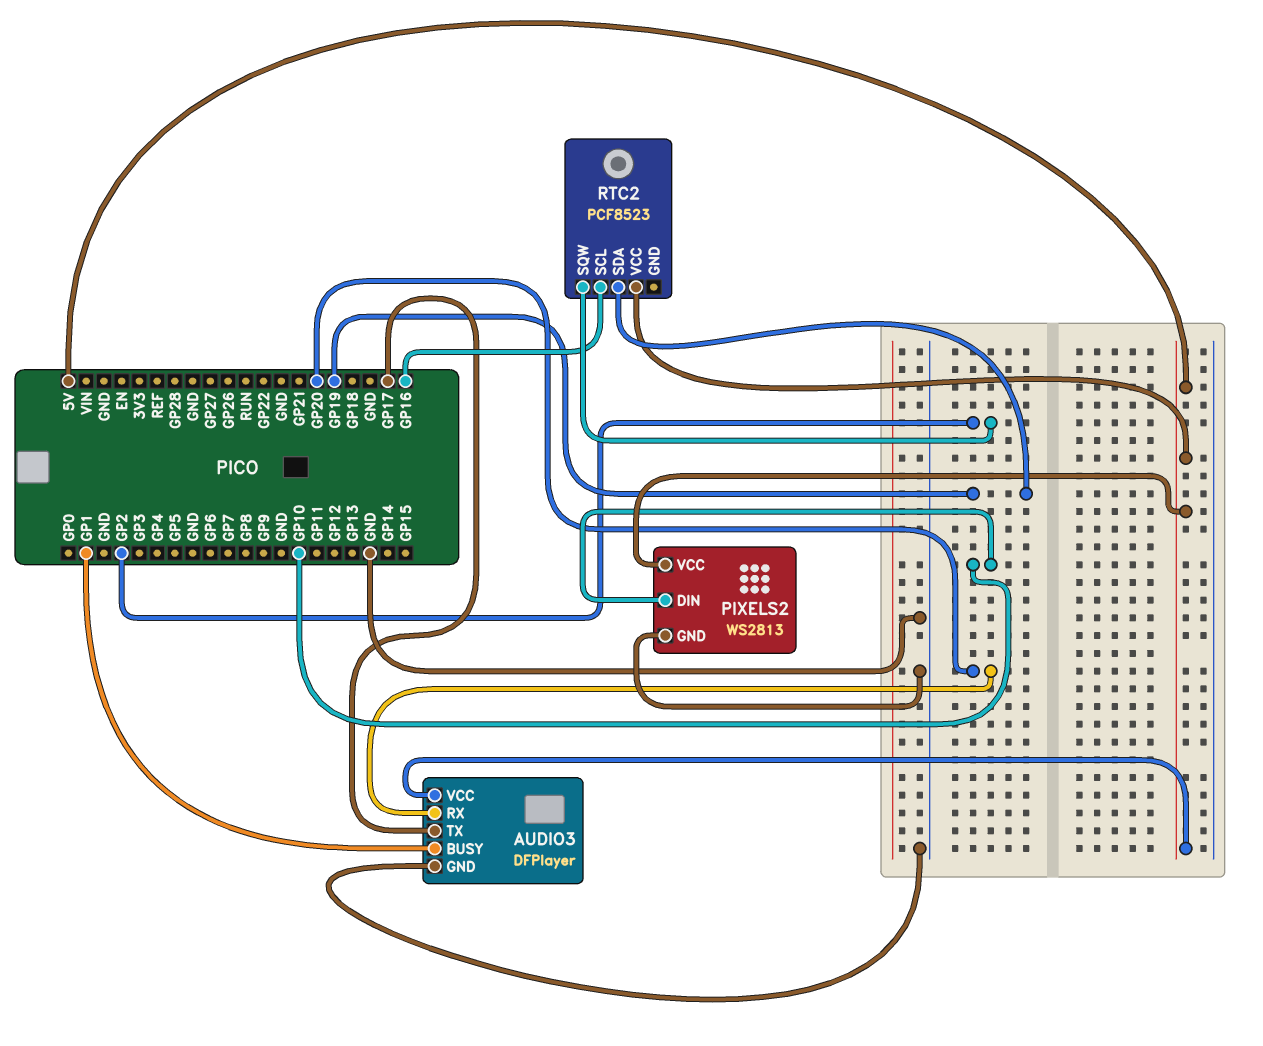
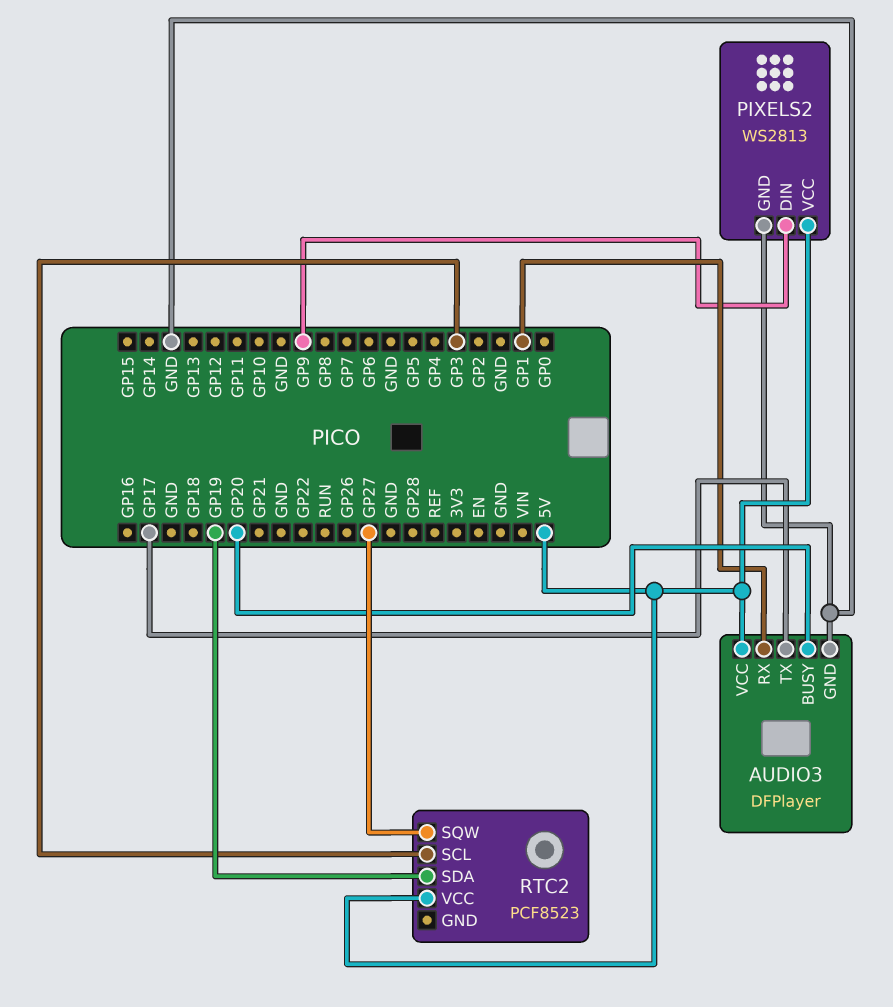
AUDIO3 pin BUSY: GP1 -> GP20
AUDIO3 pin RX: GP20 -> GP1
PIXELS2 pin DIN: GP10 -> GP9
RTC2 pin SCL: GP16 -> GP3
RTC2 pin SQW: GP2 -> GP27

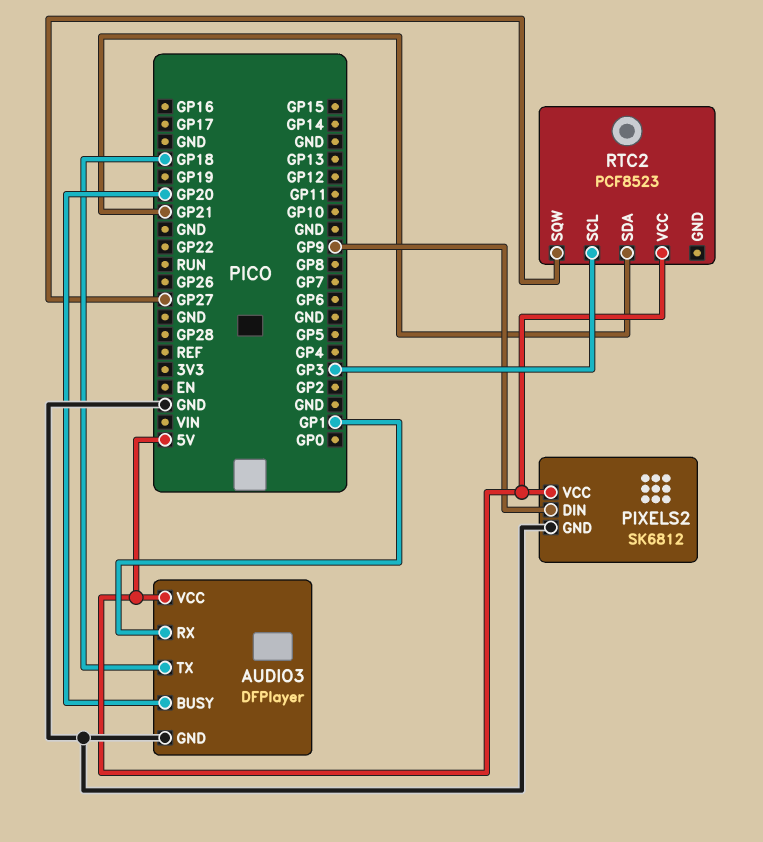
AUDIO3 pin TX: GP17 -> GP18
PIXELS2: WS2813 -> SK6812
RTC2 pin SDA: GP19 -> GP21

